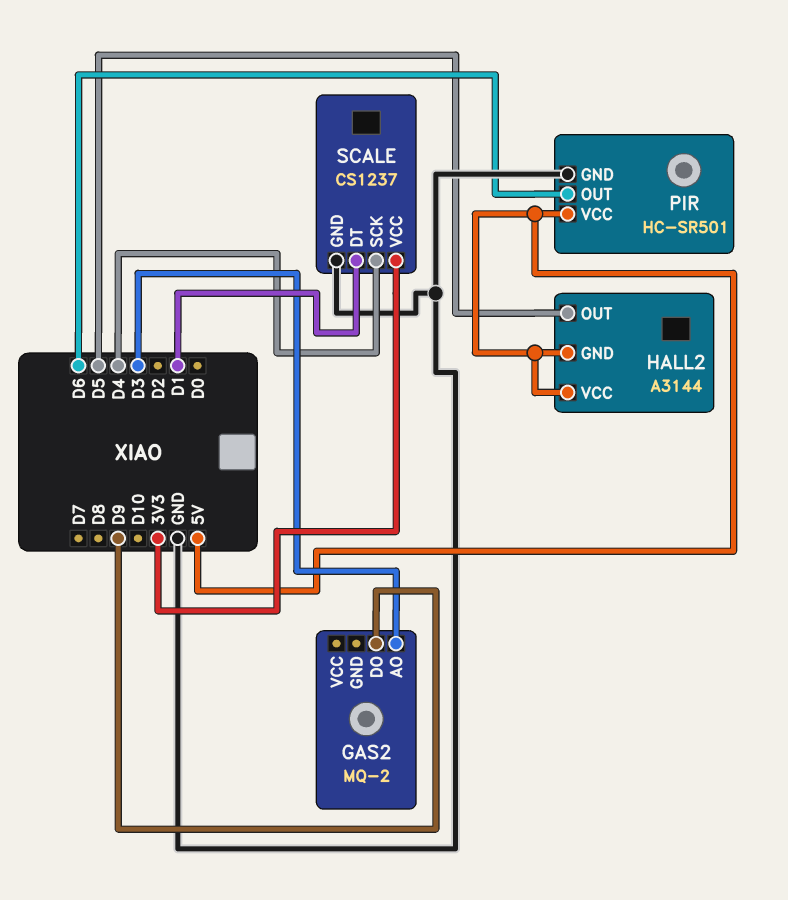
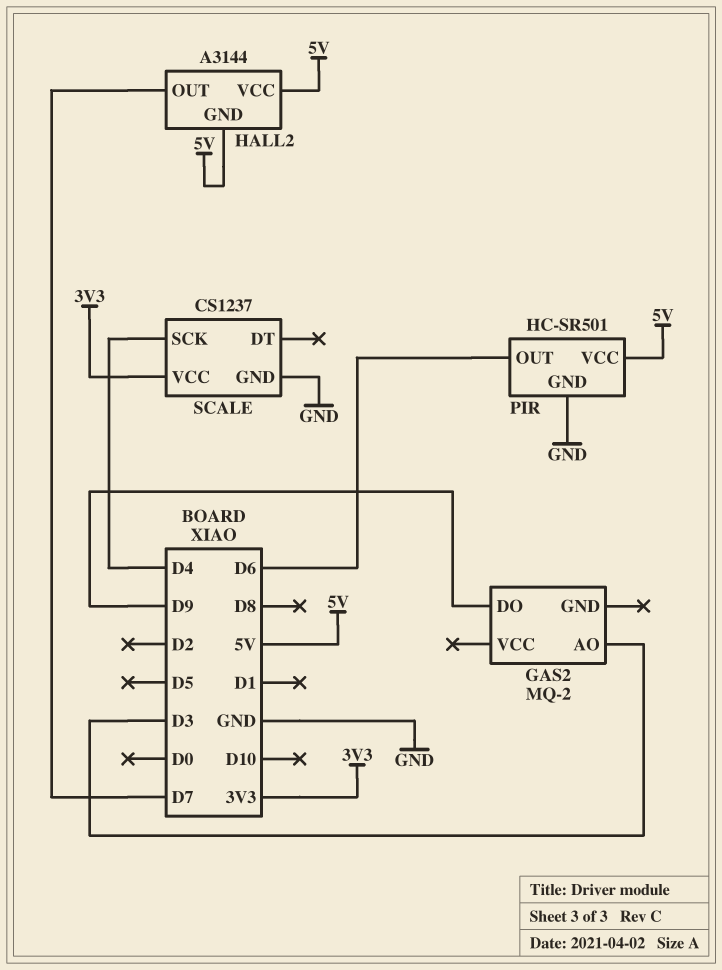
HALL2 pin OUT: D5 -> D7
SCALE pin DT: D1 -> none

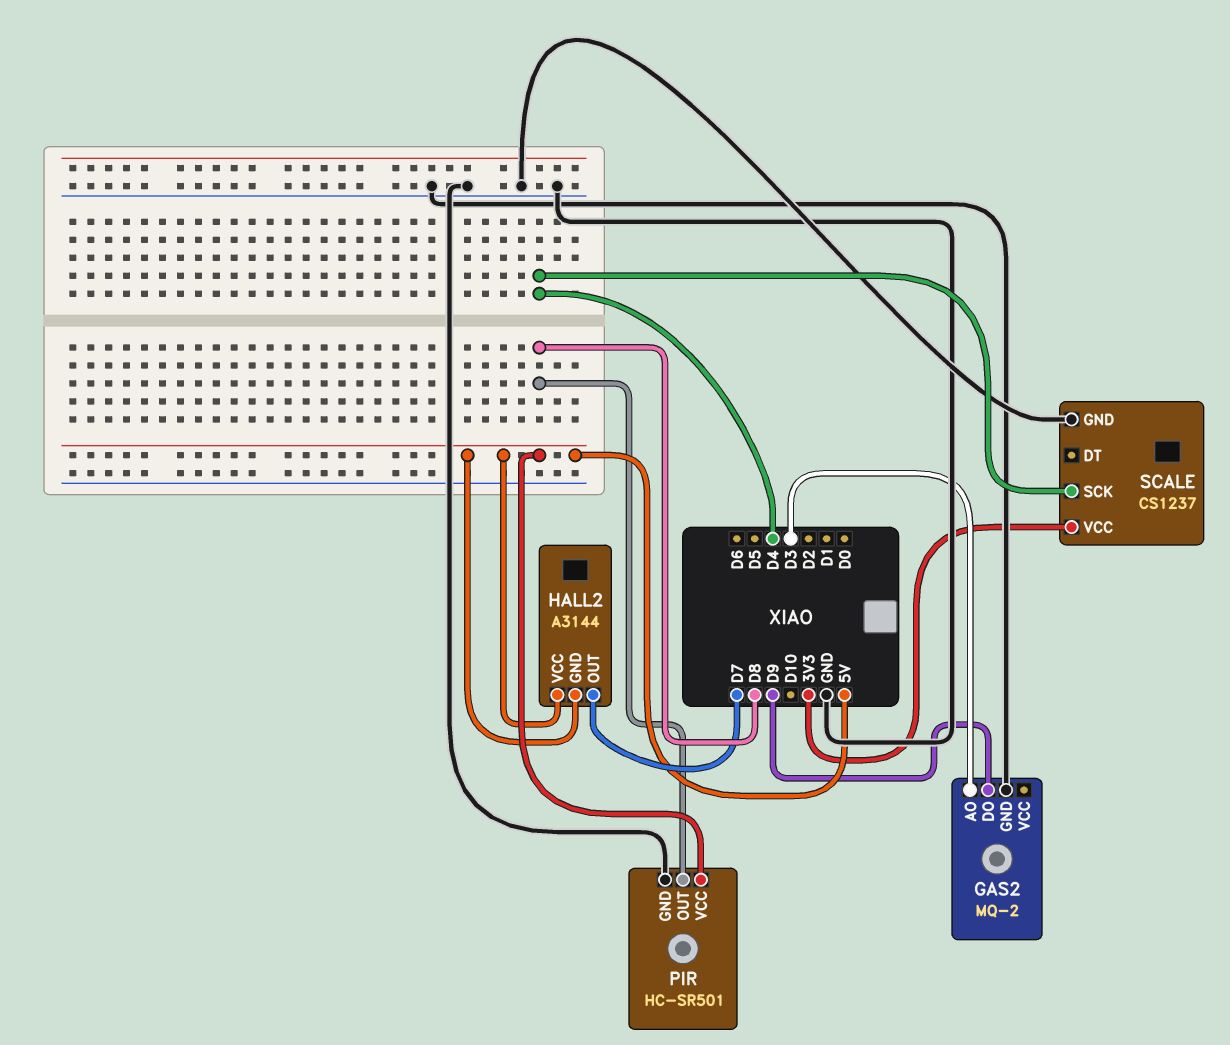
GAS2 pin GND: none -> GND
PIR pin OUT: D6 -> D8

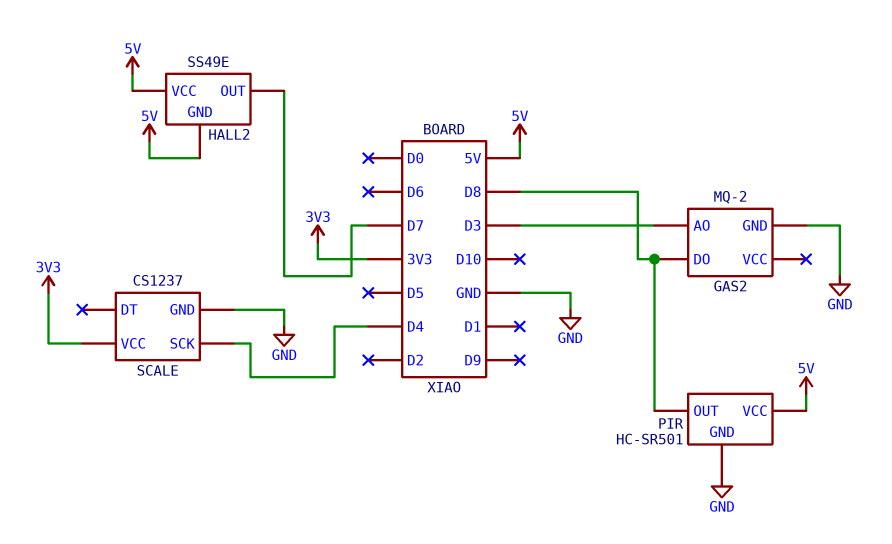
GAS2 pin DO: D9 -> D8
HALL2: A3144 -> SS49E

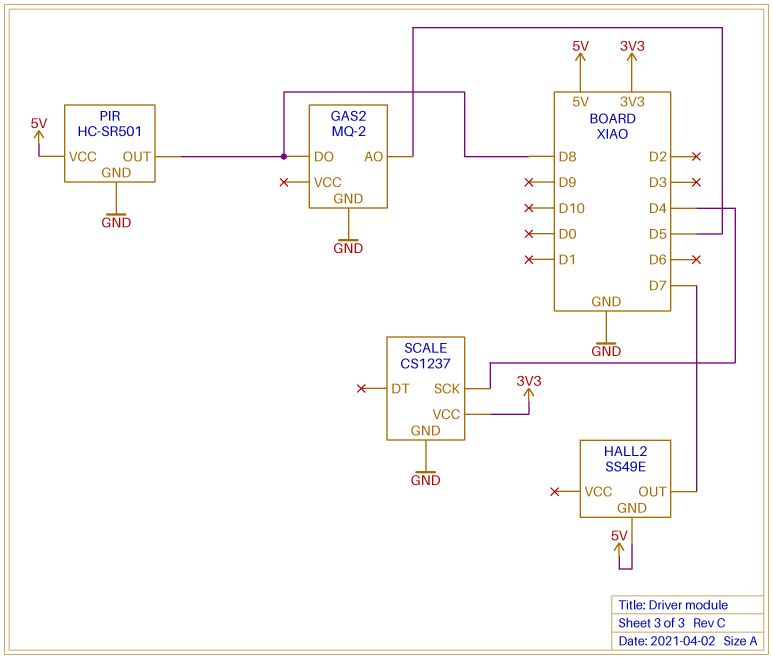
GAS2 pin AO: D3 -> D5
HALL2 pin VCC: 5V -> none

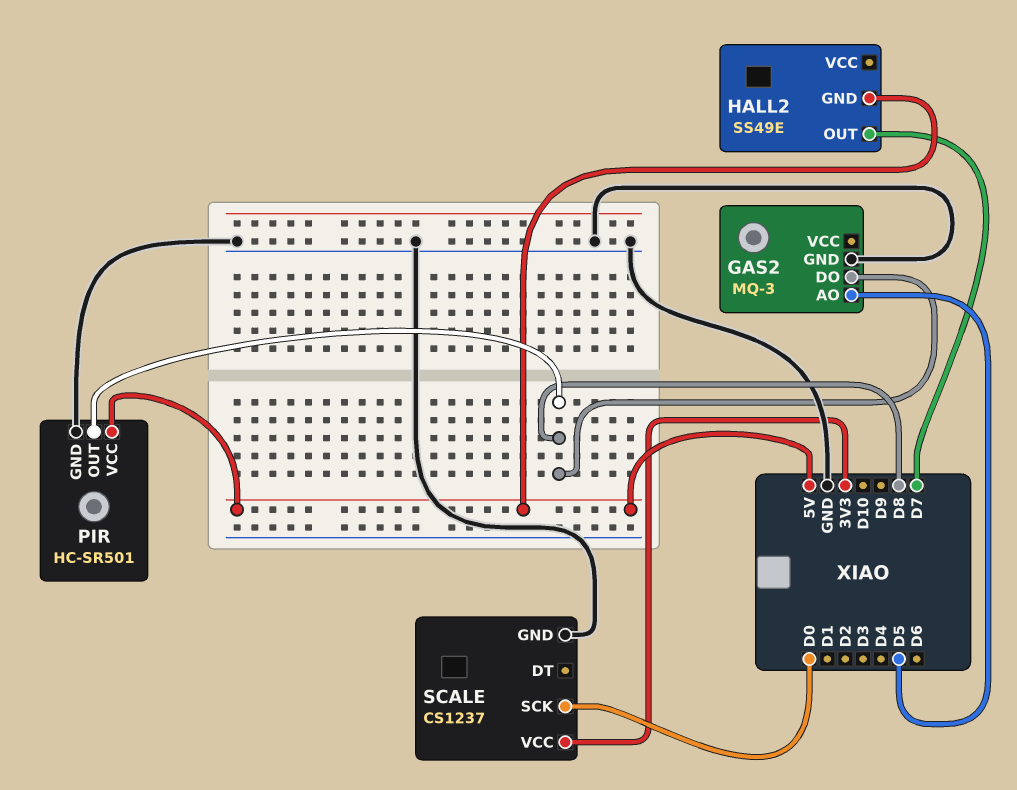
GAS2: MQ-2 -> MQ-3
SCALE pin SCK: D4 -> D0

